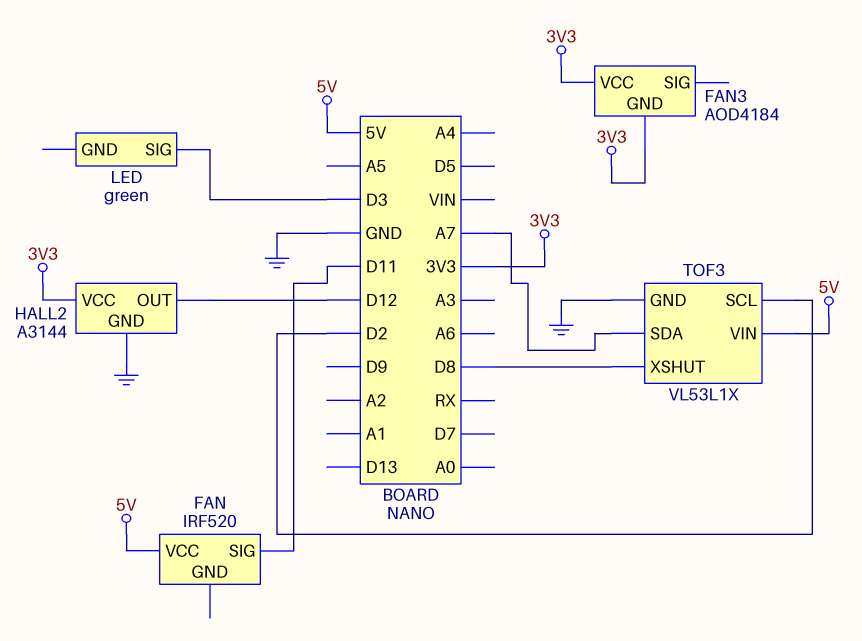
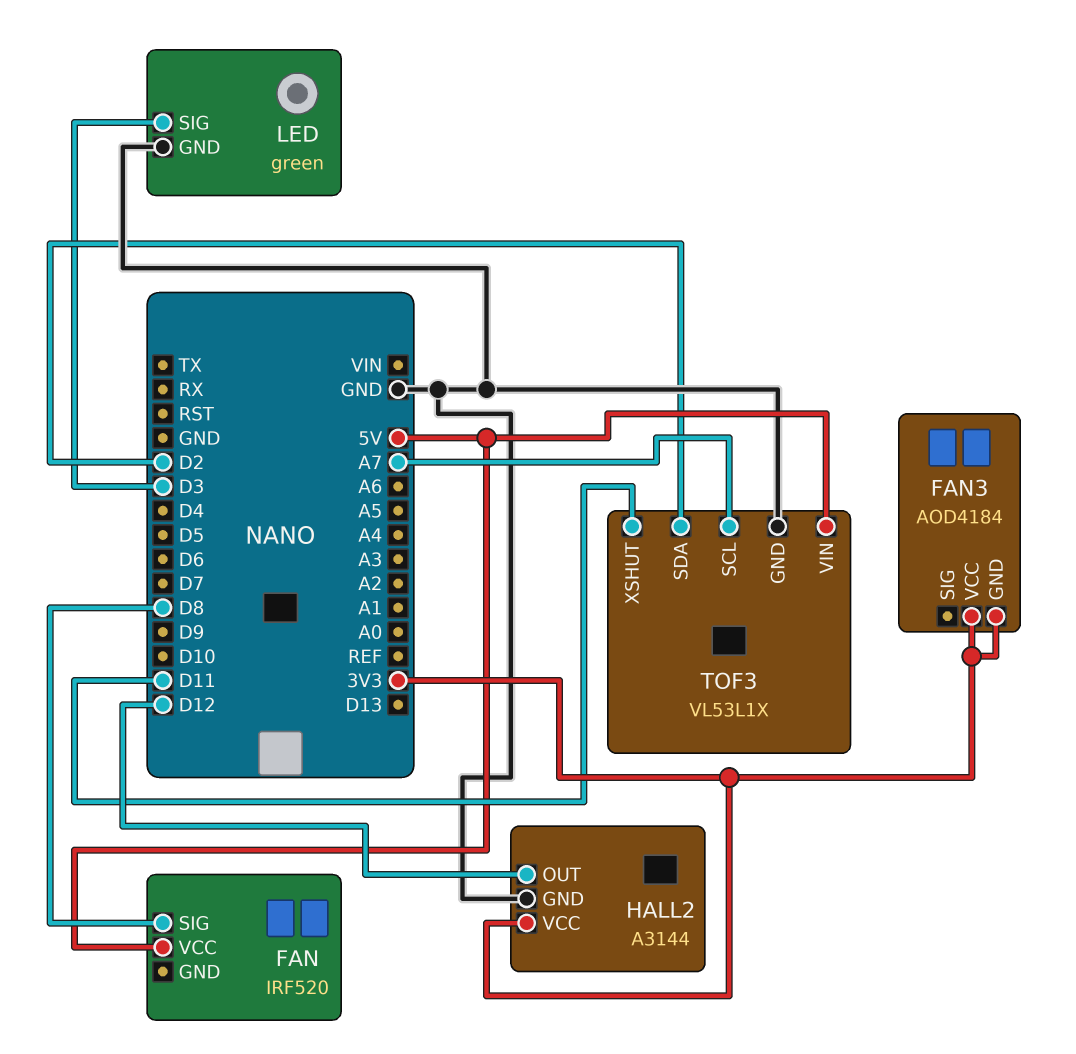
FAN pin SIG: D11 -> D8
LED pin GND: none -> GND
TOF3 pin SCL: D2 -> A7
TOF3 pin SDA: A7 -> D2
TOF3 pin XSHUT: D8 -> D11

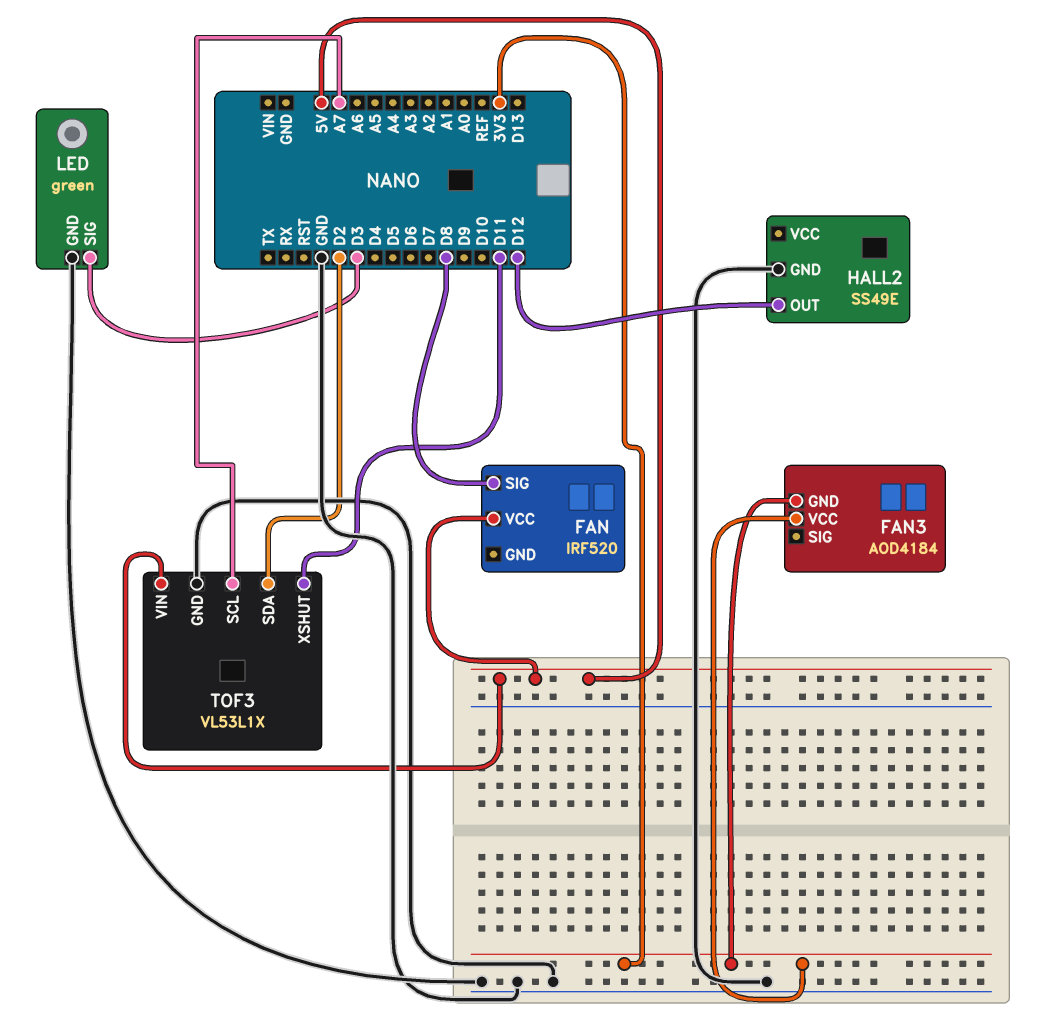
HALL2: A3144 -> SS49E
HALL2 pin VCC: 3V3 -> none

